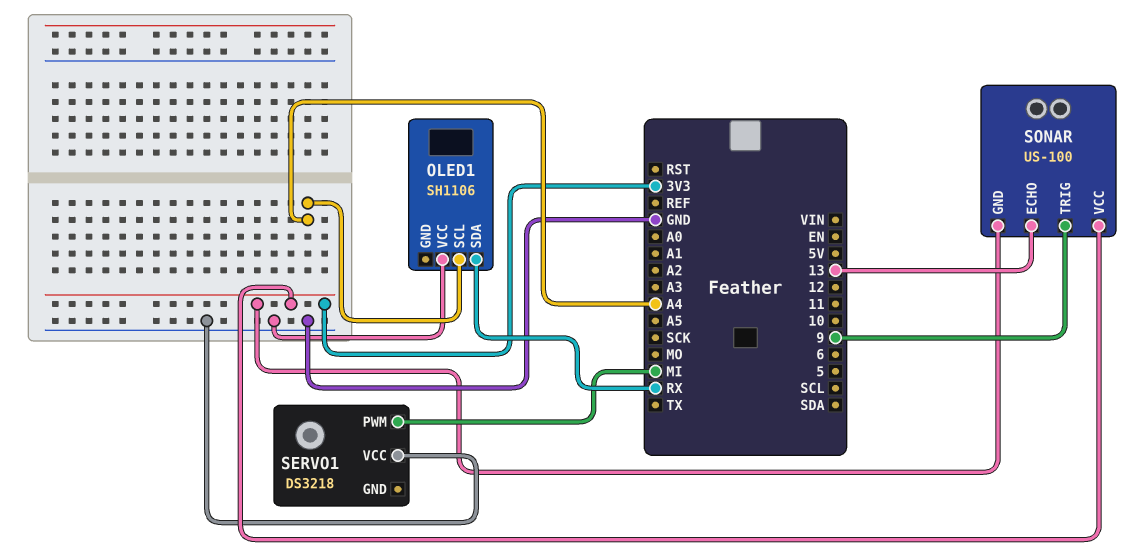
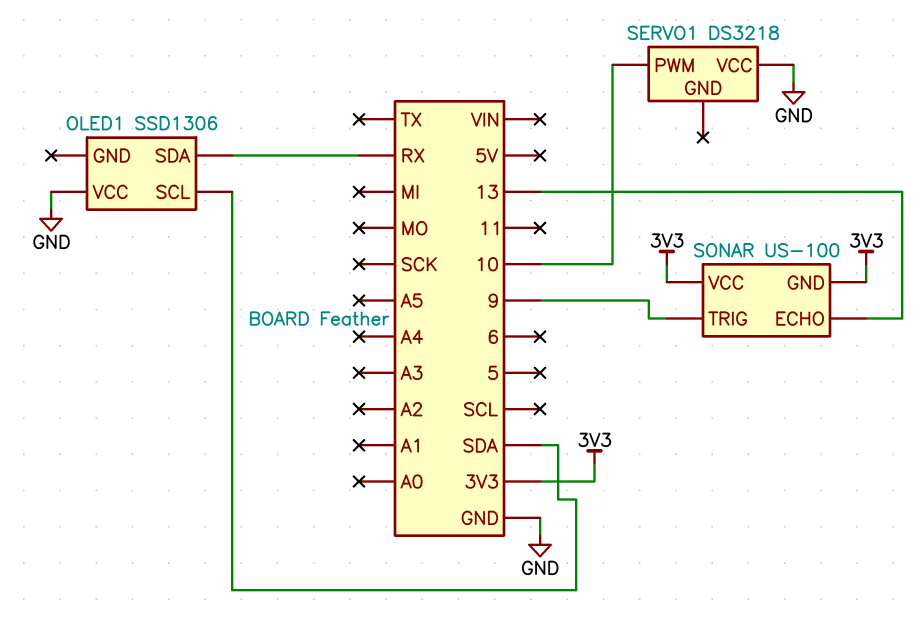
OLED1: SH1106 -> SSD1306
OLED1 pin SCL: A4 -> SDA
SERVO1 pin PWM: MI -> 10

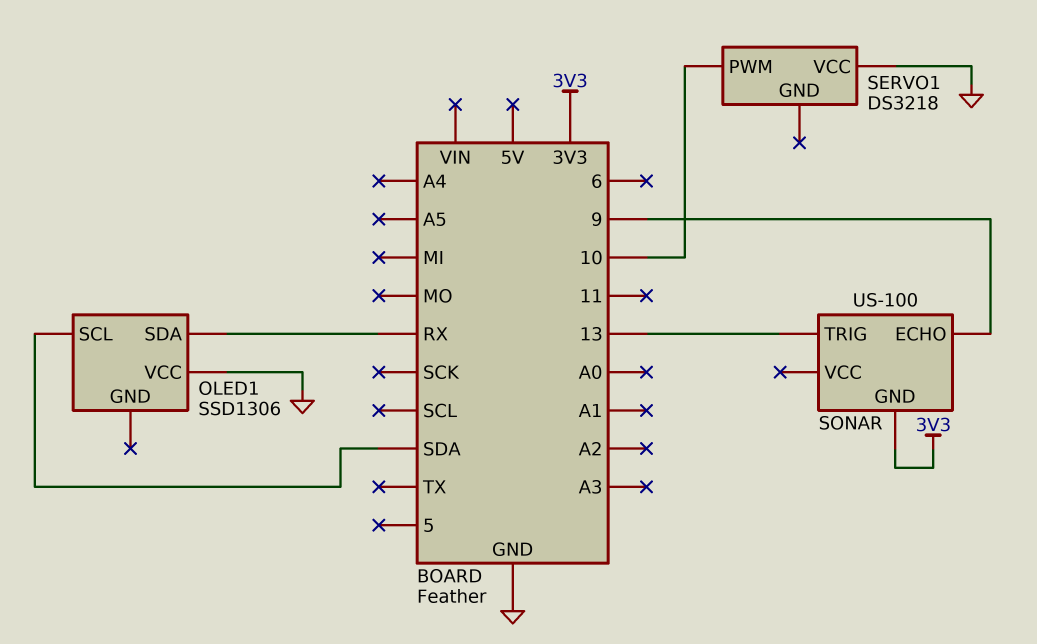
SONAR pin ECHO: 13 -> 9
SONAR pin TRIG: 9 -> 13
SONAR pin VCC: 3V3 -> none

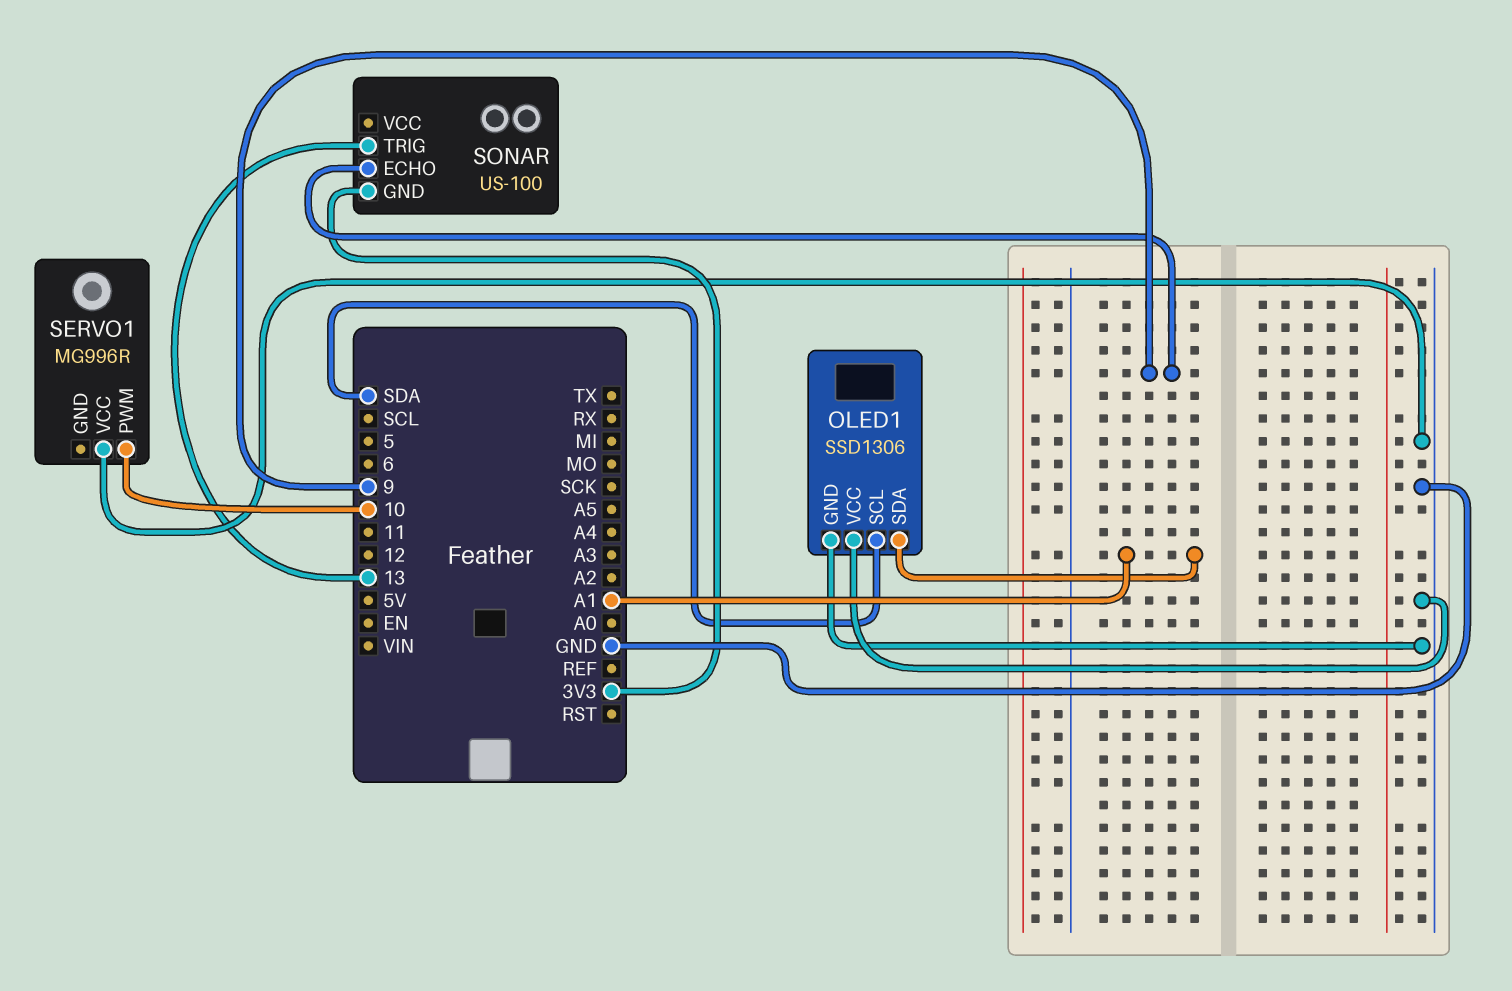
OLED1 pin GND: none -> GND
OLED1 pin SDA: RX -> A1
SERVO1: DS3218 -> MG996R

